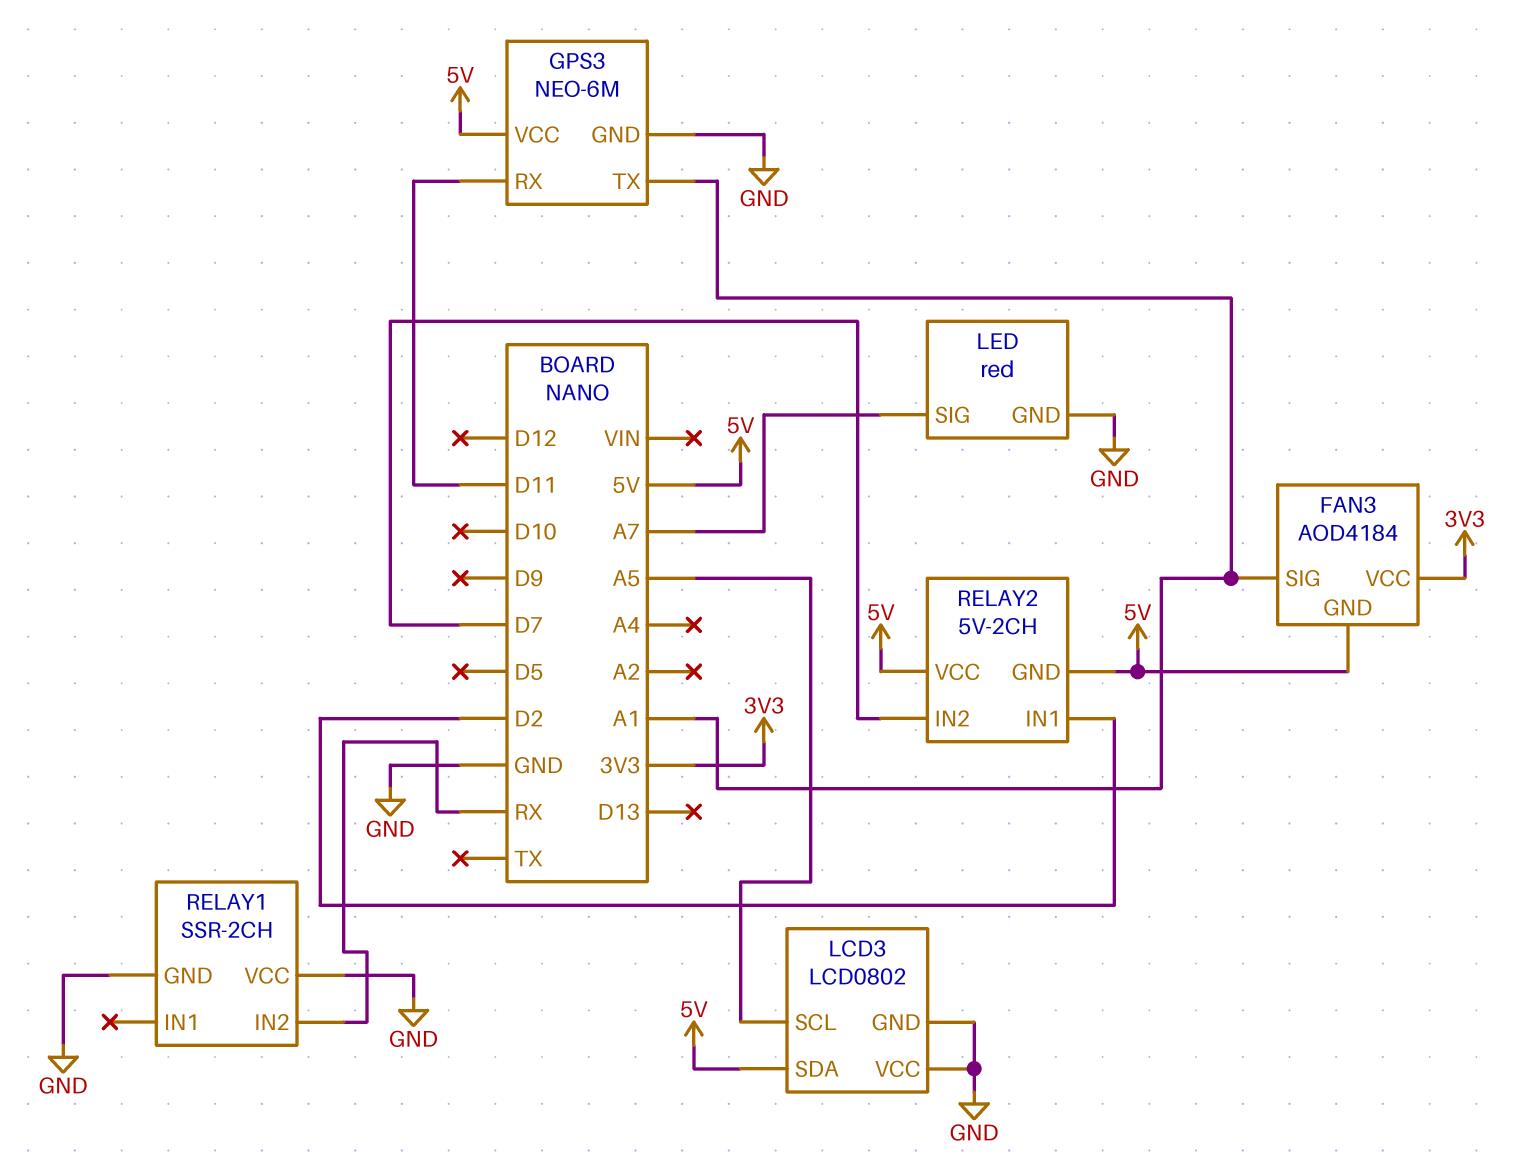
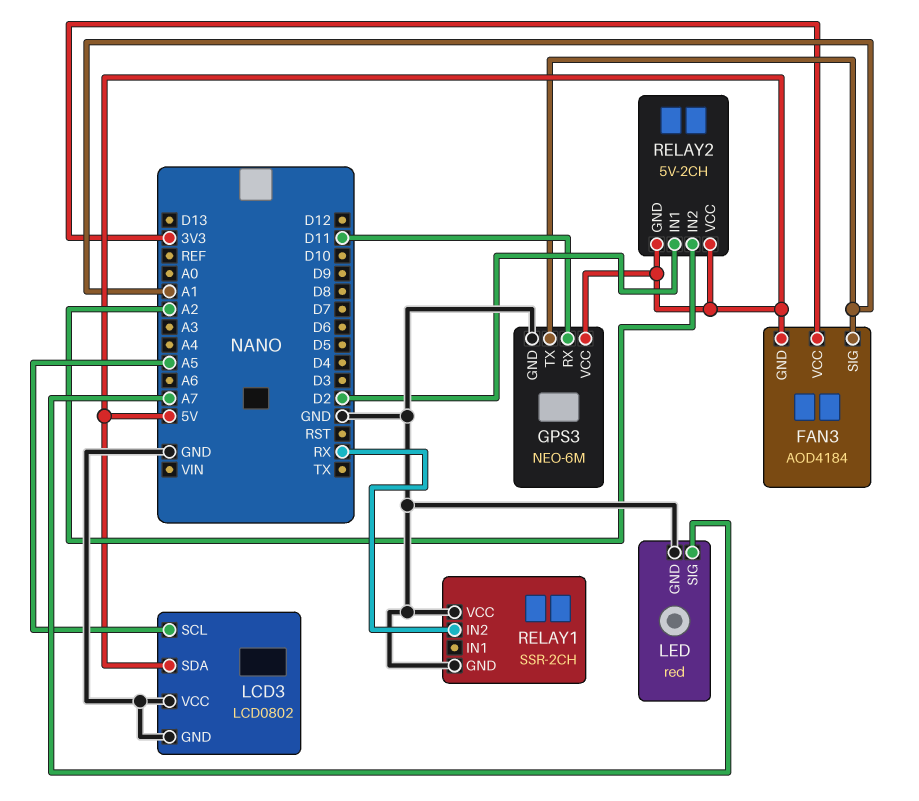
RELAY2 pin IN2: D7 -> A2

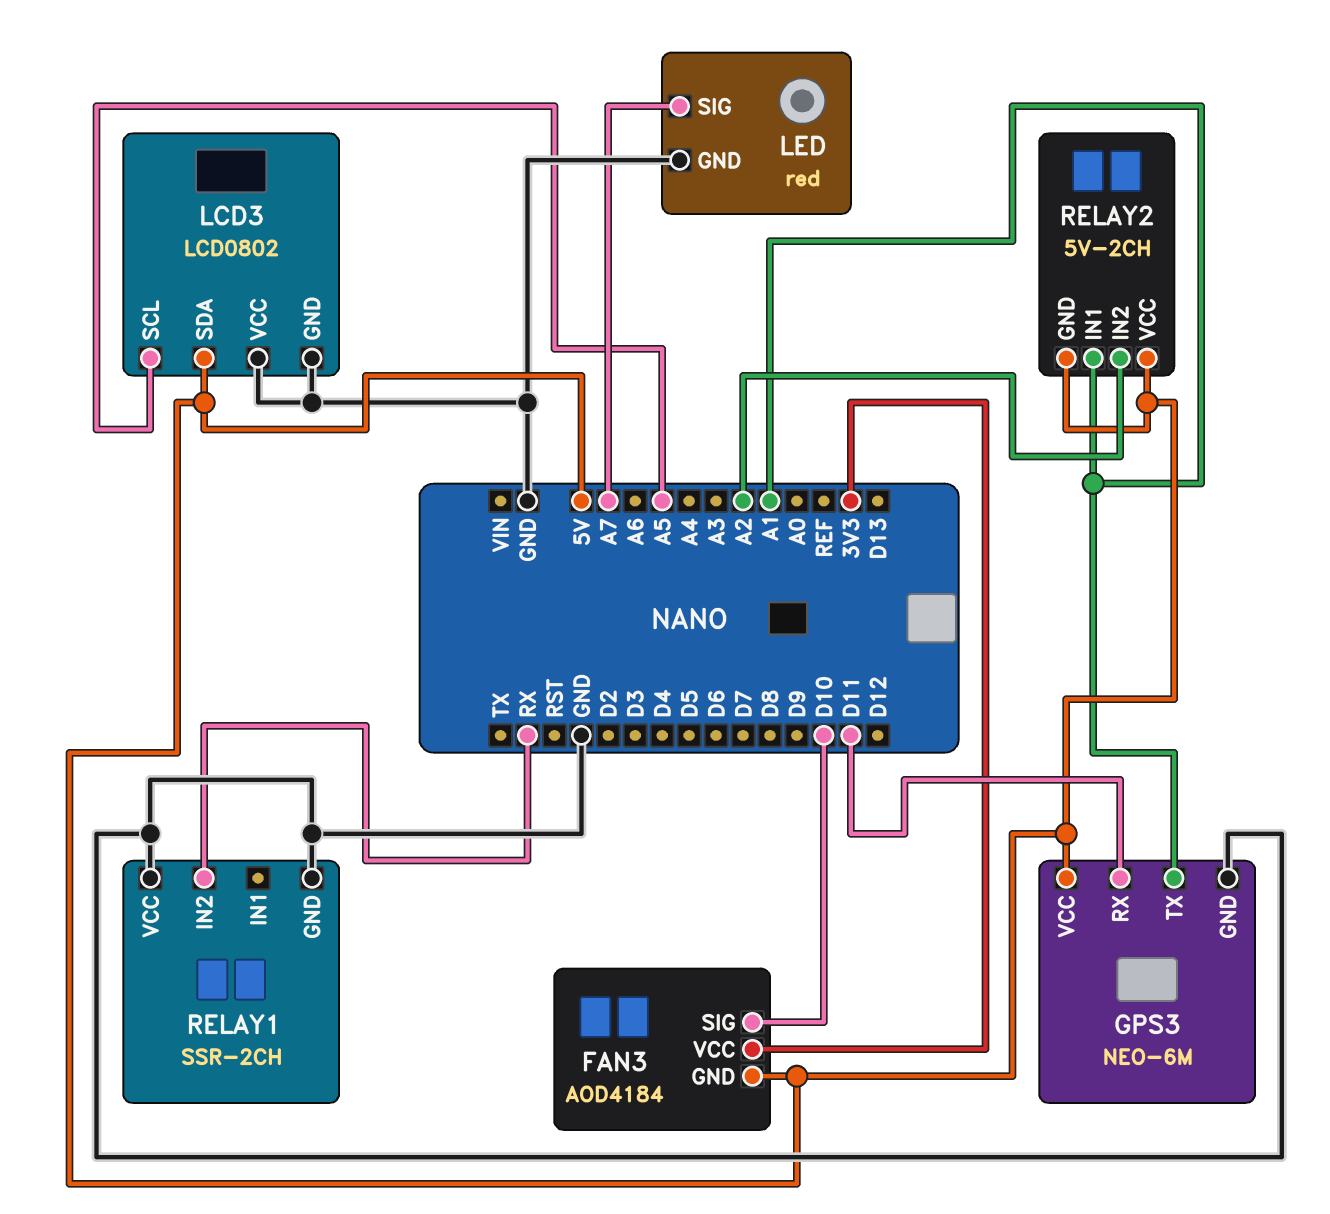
FAN3 pin SIG: A1 -> D10
RELAY2 pin IN1: D2 -> A1

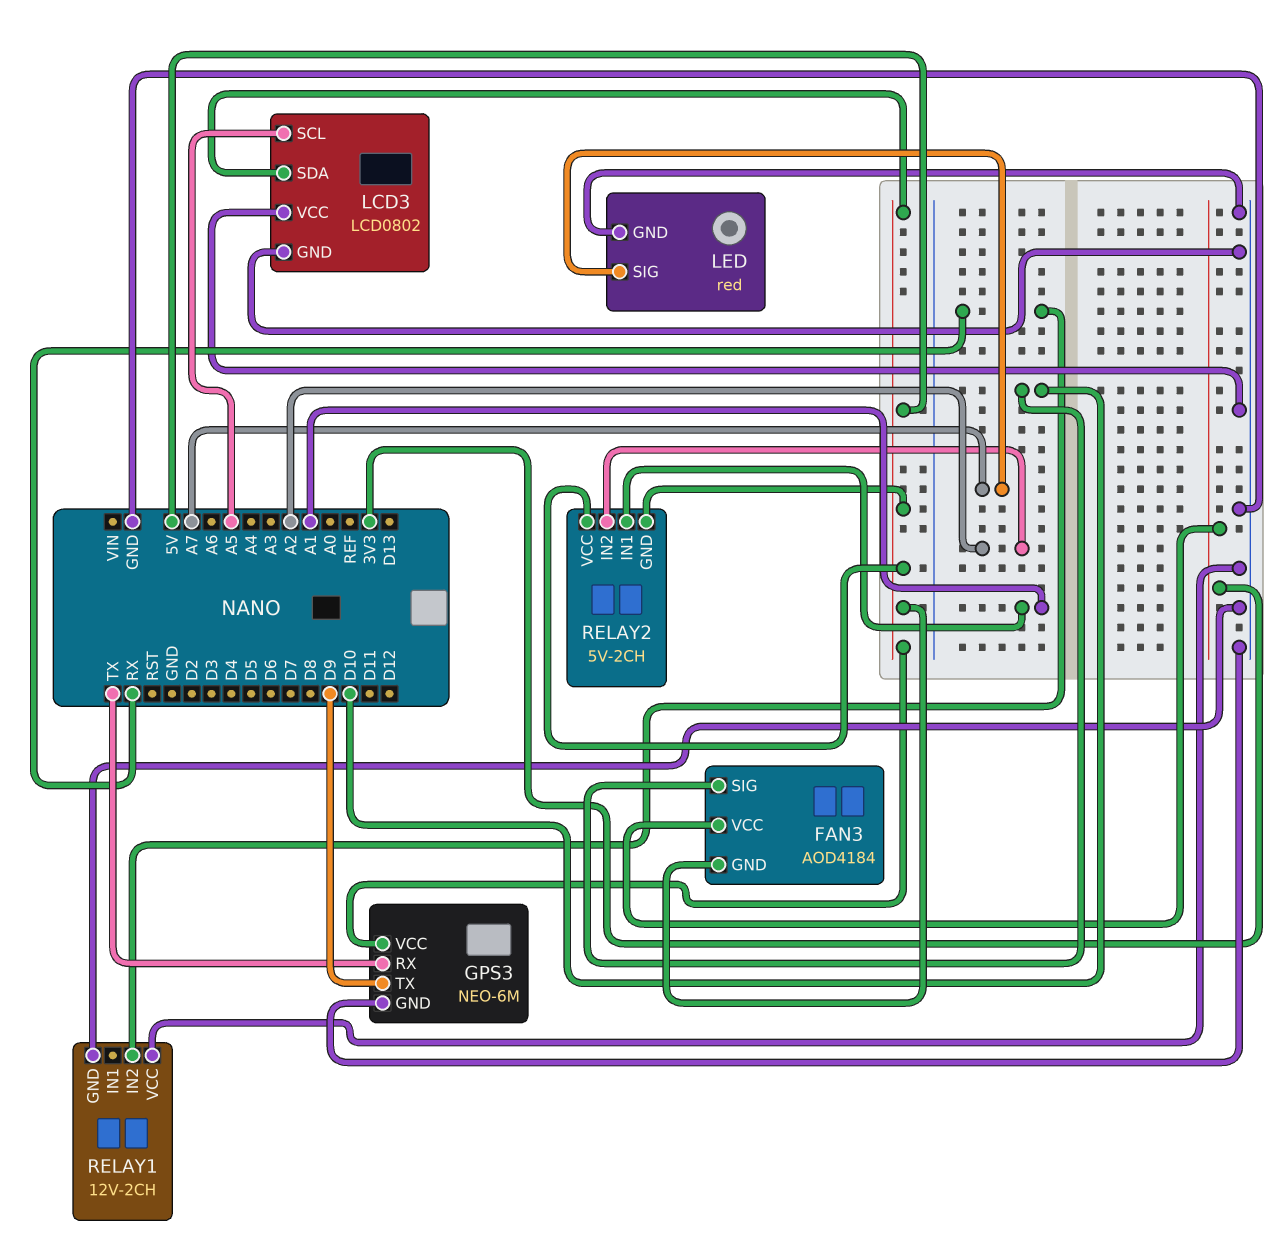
GPS3 pin RX: D11 -> TX
GPS3 pin TX: A1 -> D9
RELAY1: SSR-2CH -> 12V-2CH

